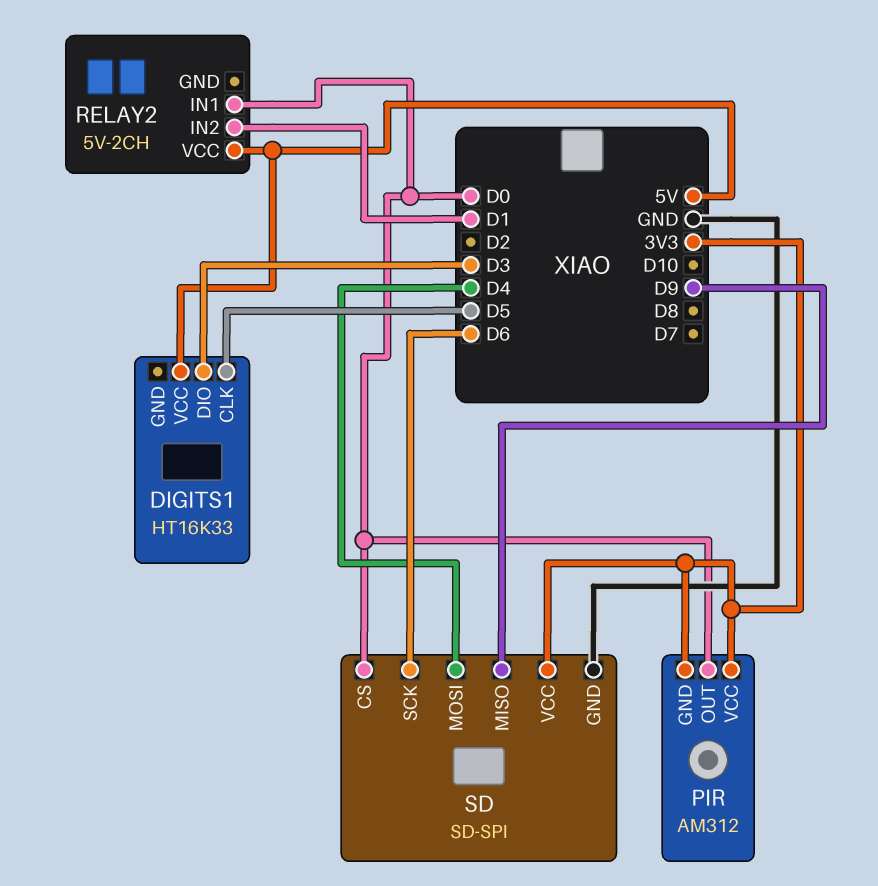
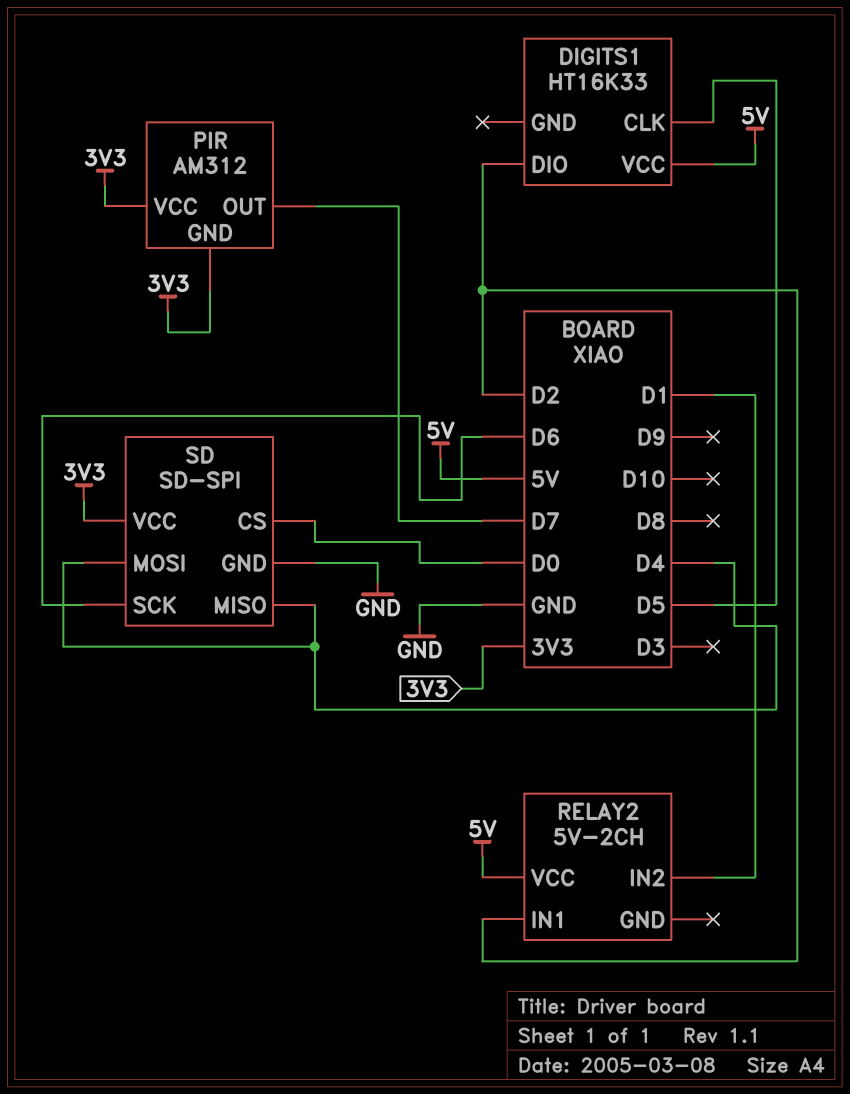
DIGITS1 pin DIO: D3 -> D2
PIR pin OUT: D0 -> D7
RELAY2 pin IN1: D0 -> D2
SD pin MISO: D9 -> D4

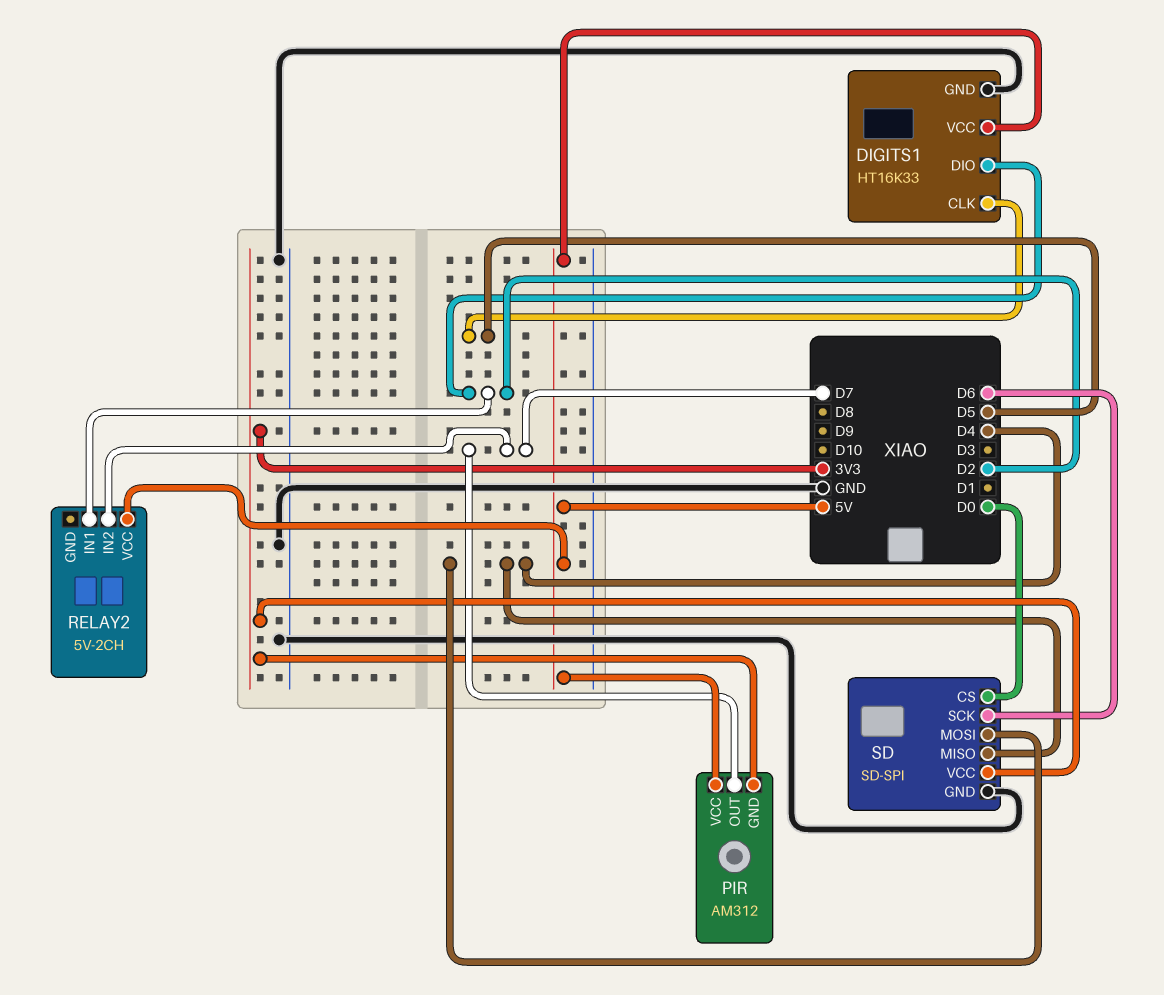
DIGITS1 pin GND: none -> GND
PIR pin VCC: 3V3 -> 5V
RELAY2 pin IN2: D1 -> D7

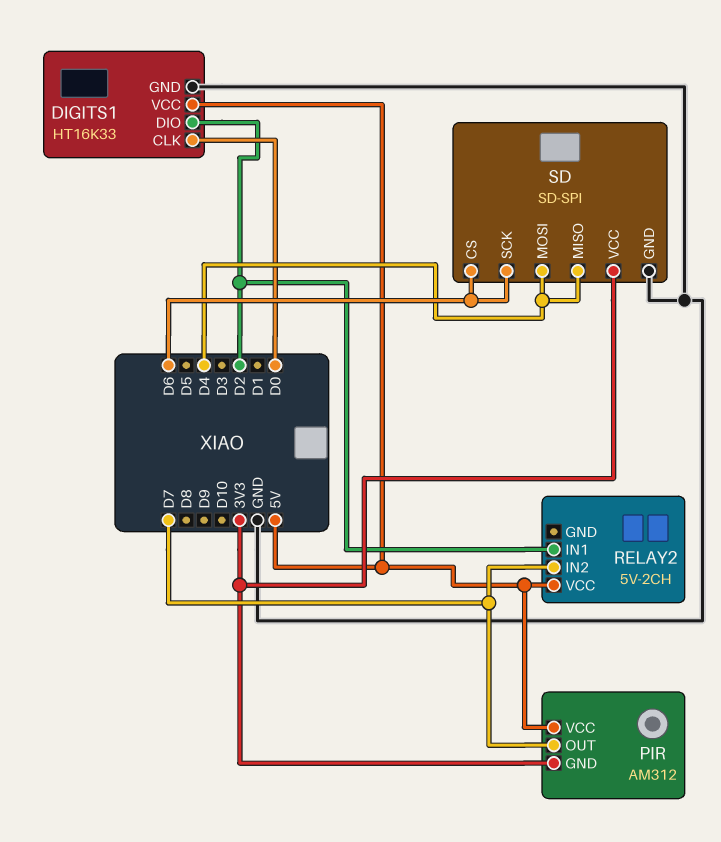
DIGITS1 pin CLK: D5 -> D0
SD pin CS: D0 -> D6

